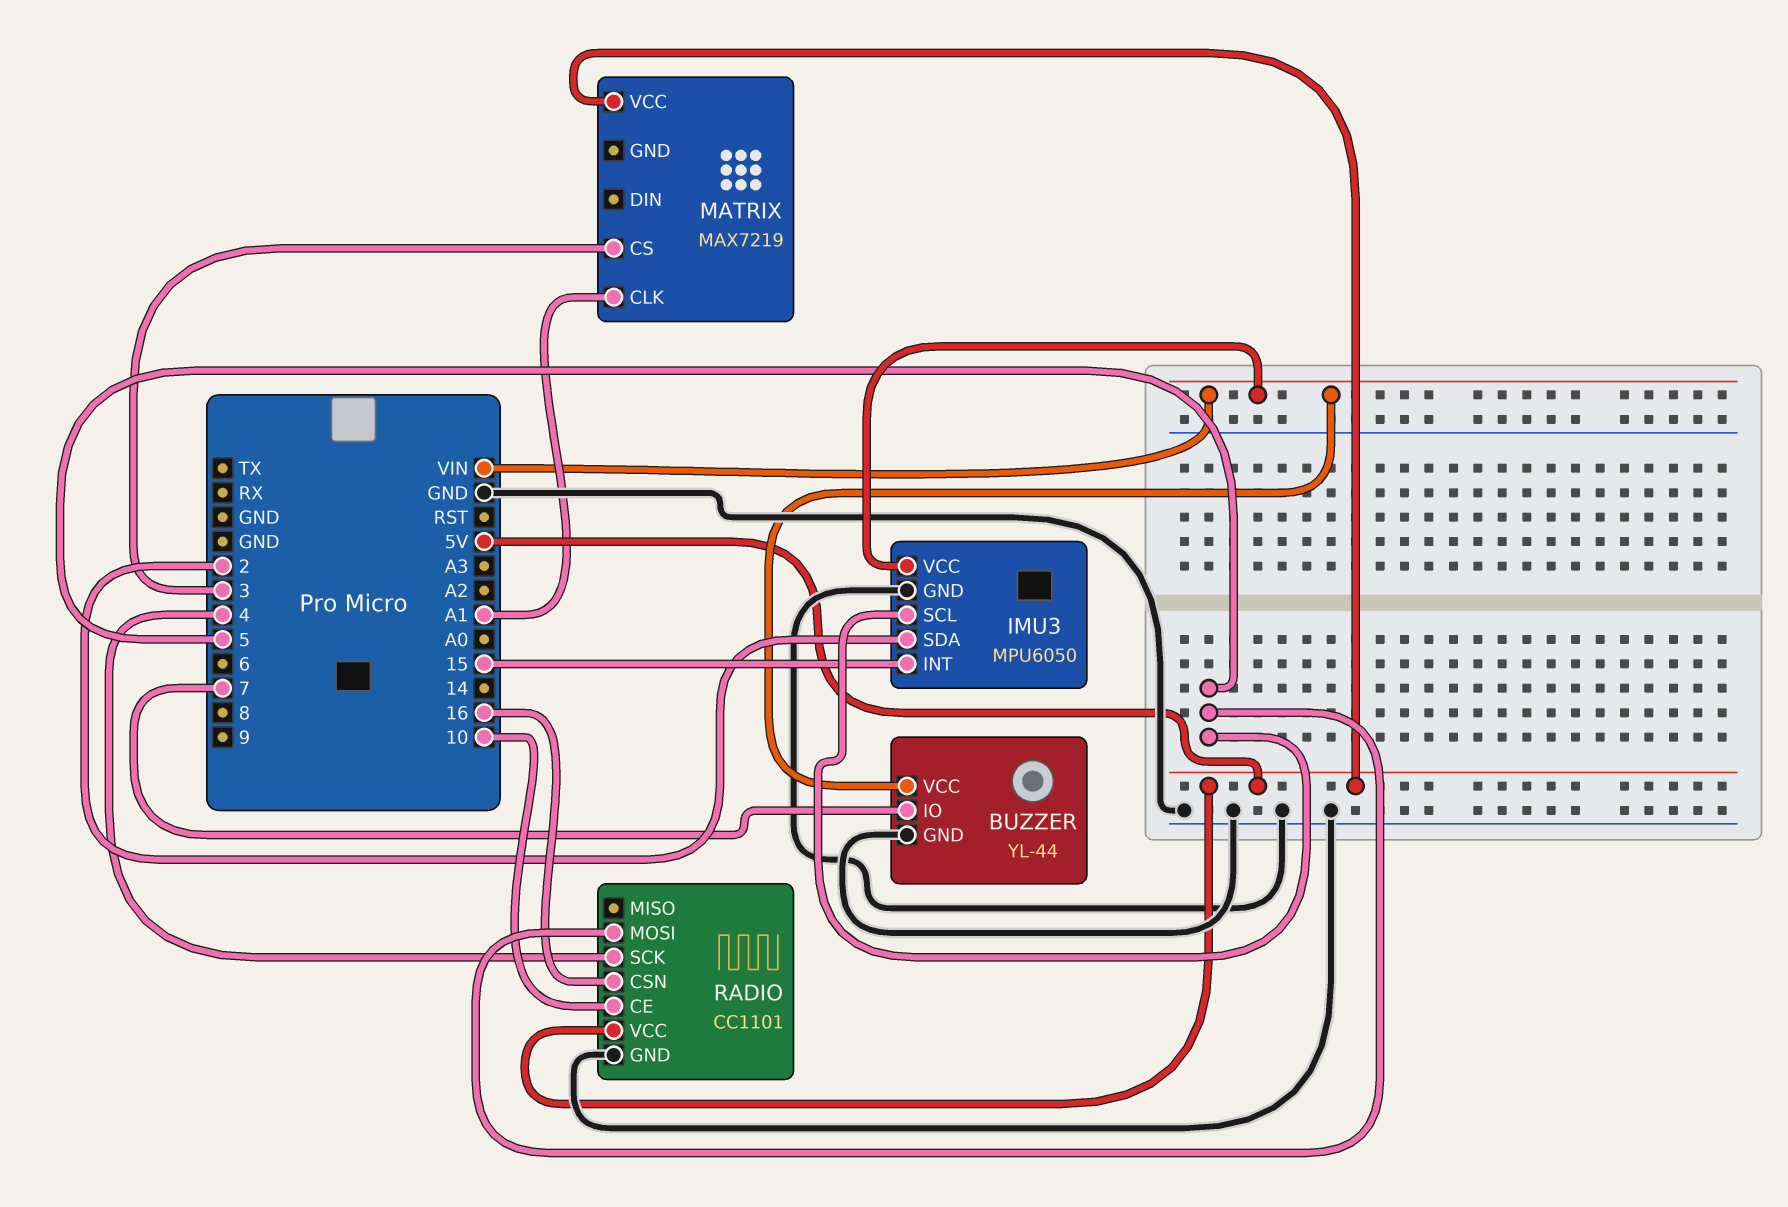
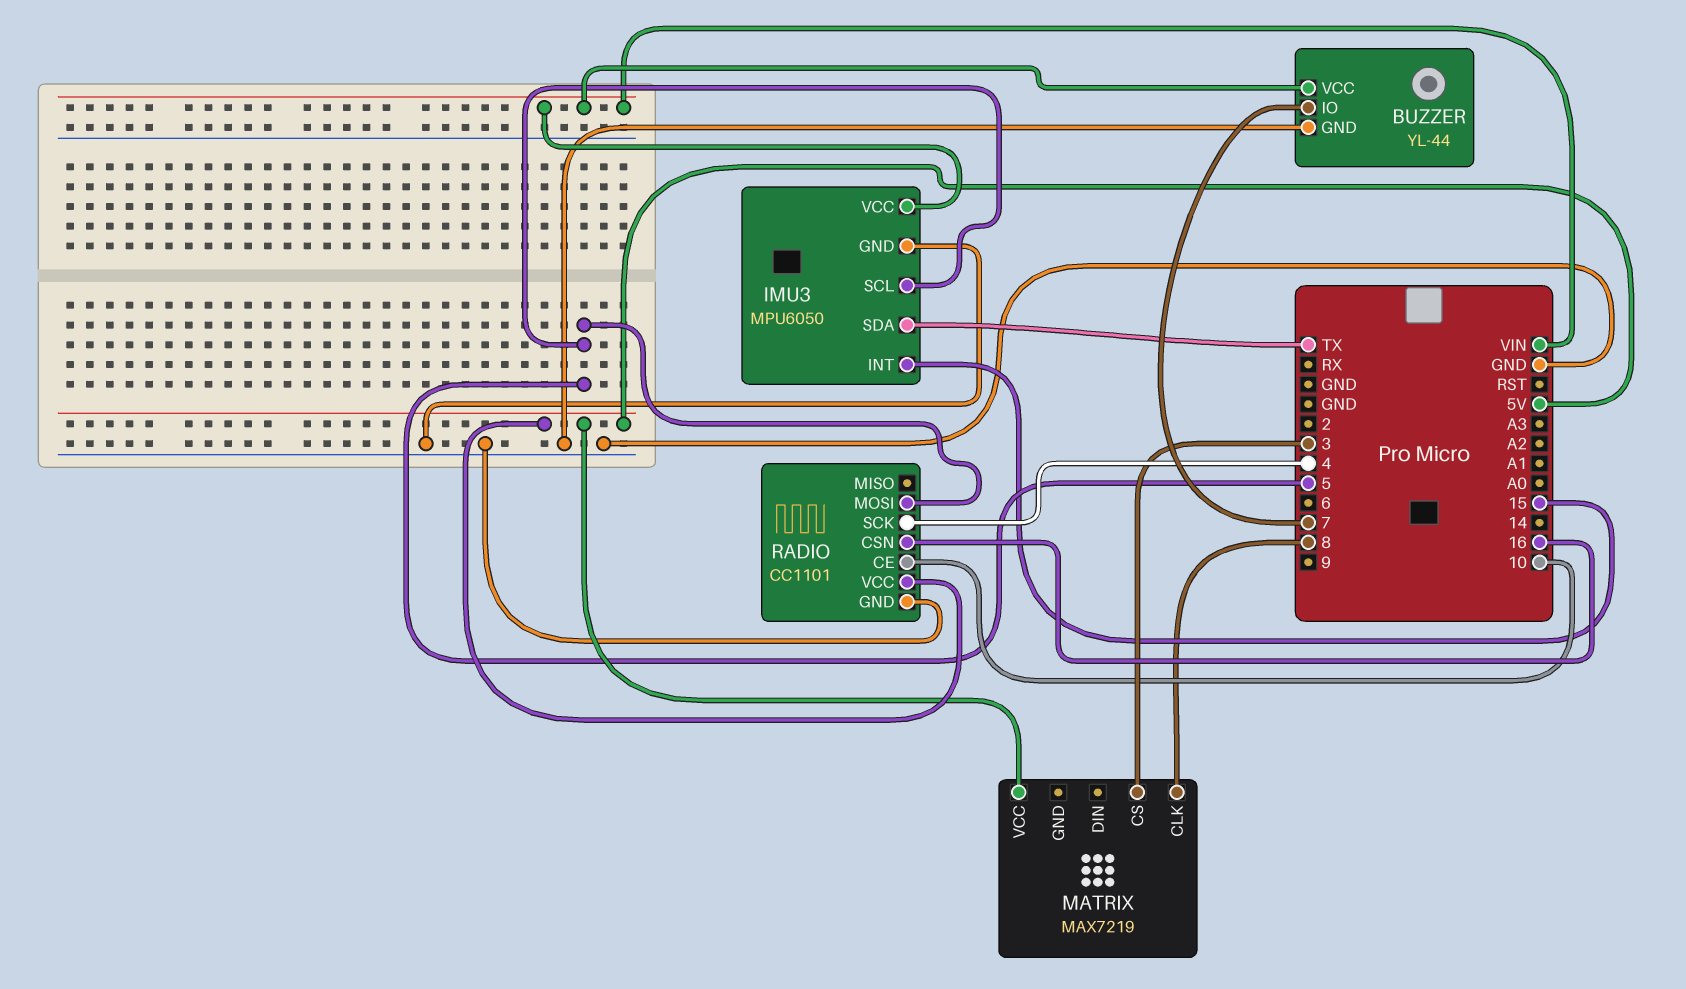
IMU3 pin SDA: 2 -> TX
MATRIX pin CLK: A1 -> 8

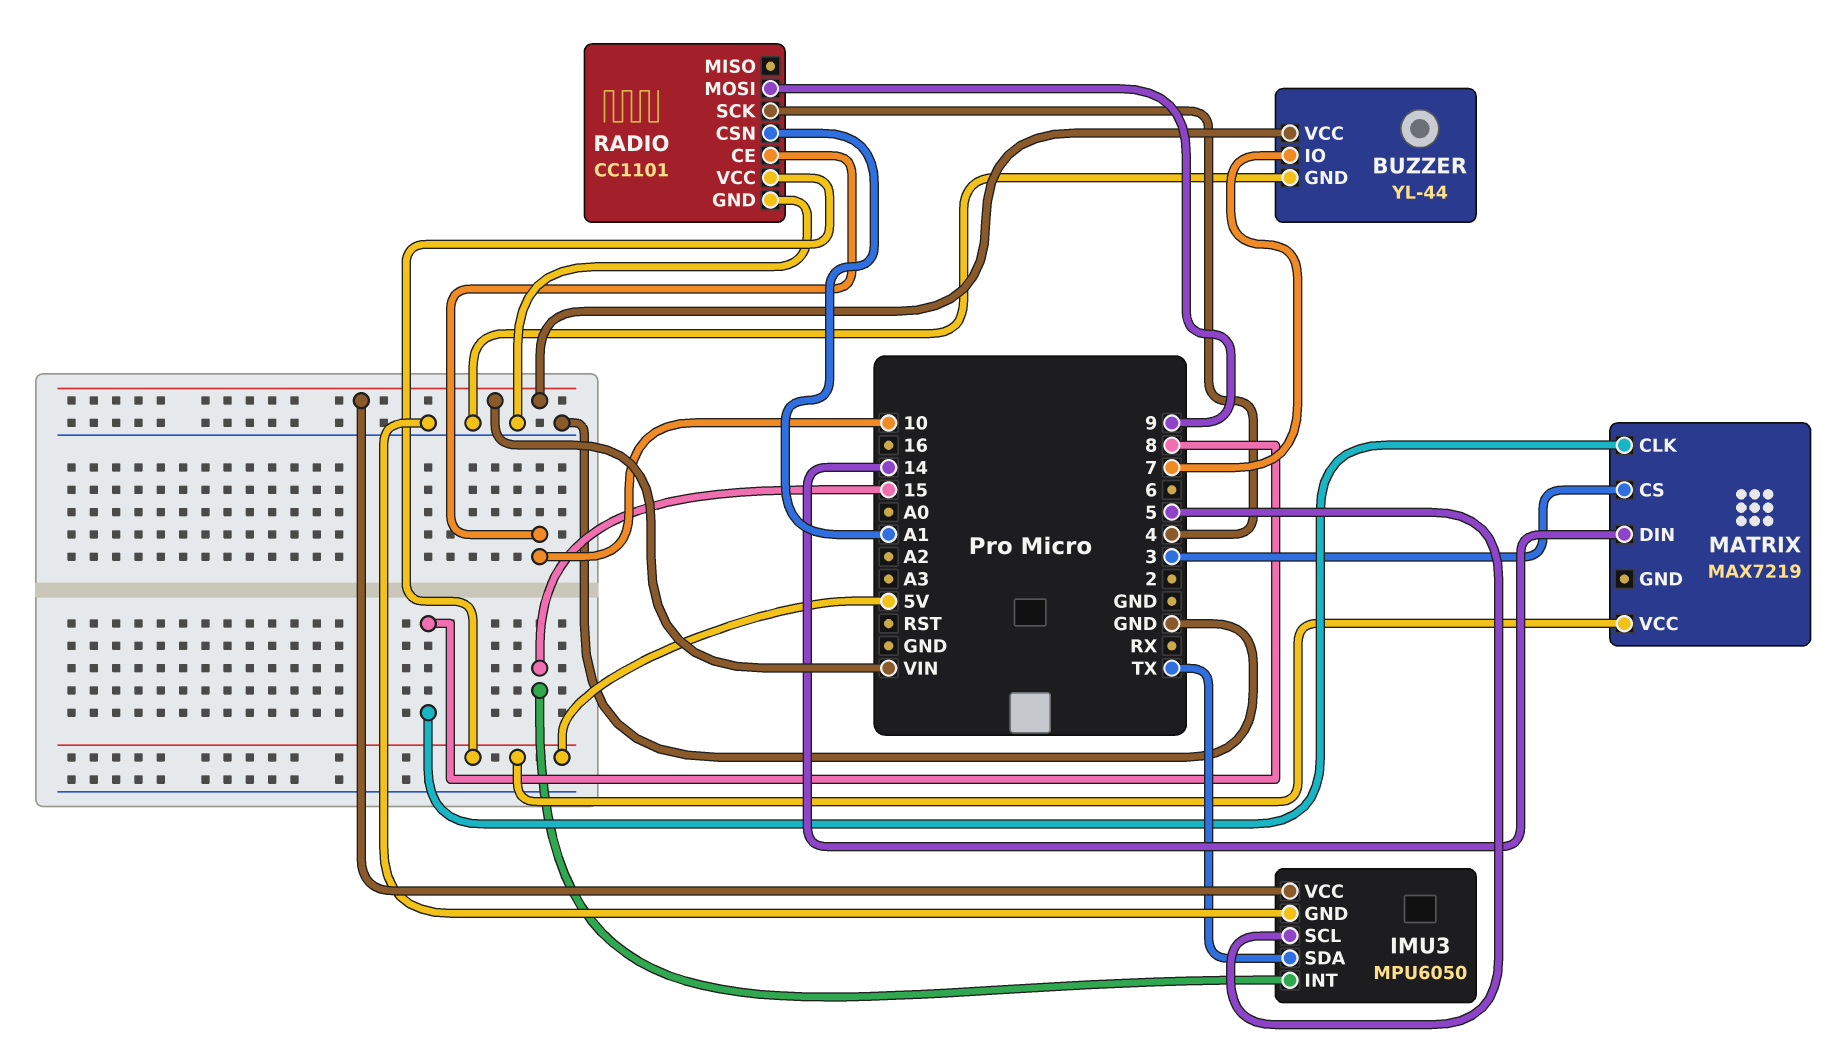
MATRIX pin DIN: none -> 14
RADIO pin CSN: 16 -> A1
RADIO pin MOSI: 5 -> 9

